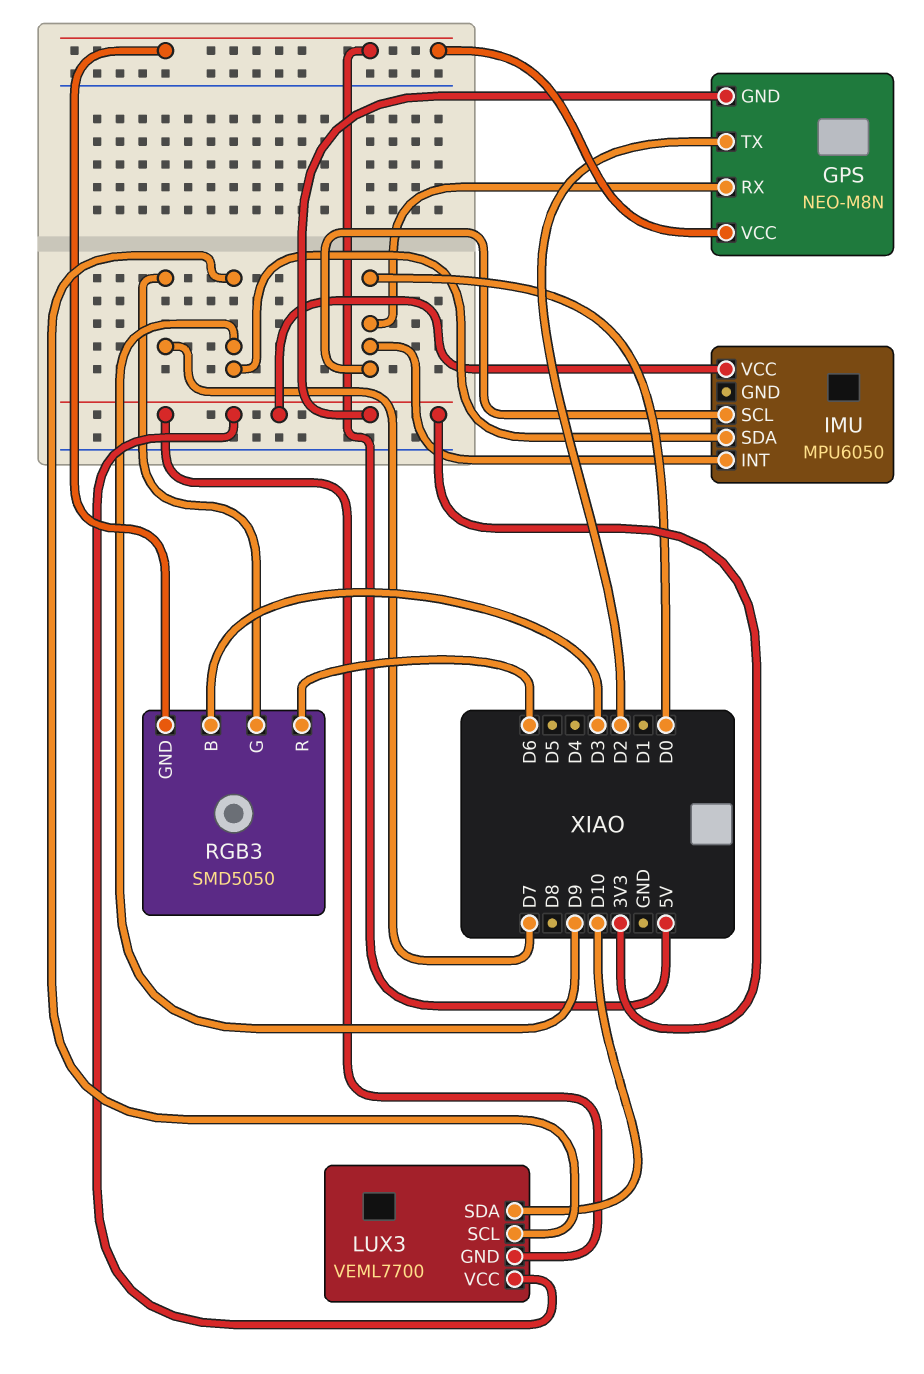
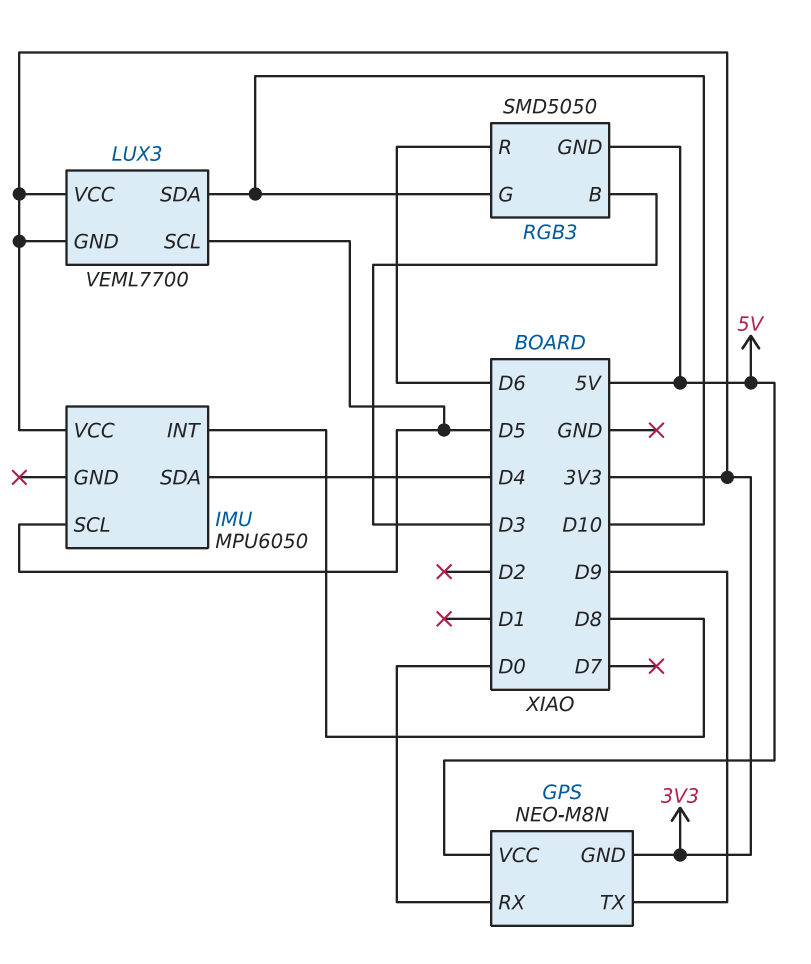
GPS pin TX: D2 -> D9
IMU pin INT: D0 -> D8
IMU pin SCL: D0 -> D5
IMU pin SDA: D9 -> D4
LUX3 pin SCL: D9 -> D5
RGB3 pin G: D7 -> D10

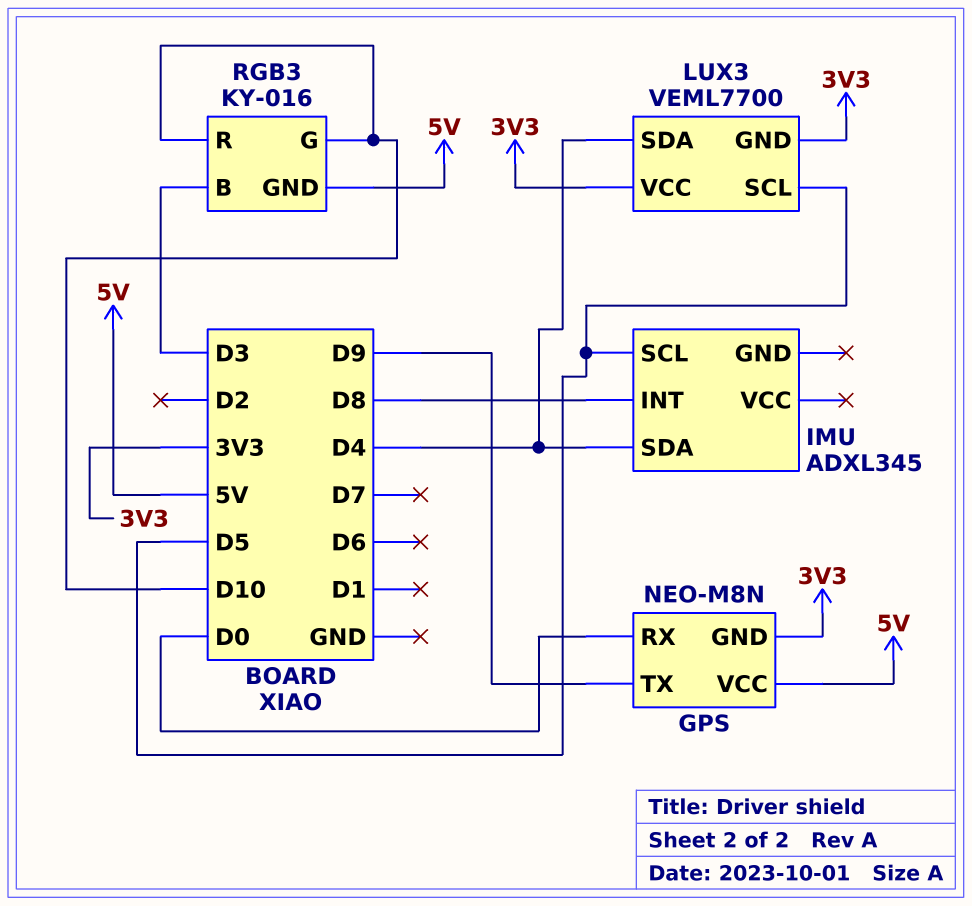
IMU: MPU6050 -> ADXL345
IMU pin VCC: 3V3 -> none
LUX3 pin SDA: D10 -> D4
RGB3: SMD5050 -> KY-016
RGB3 pin R: D6 -> D10

